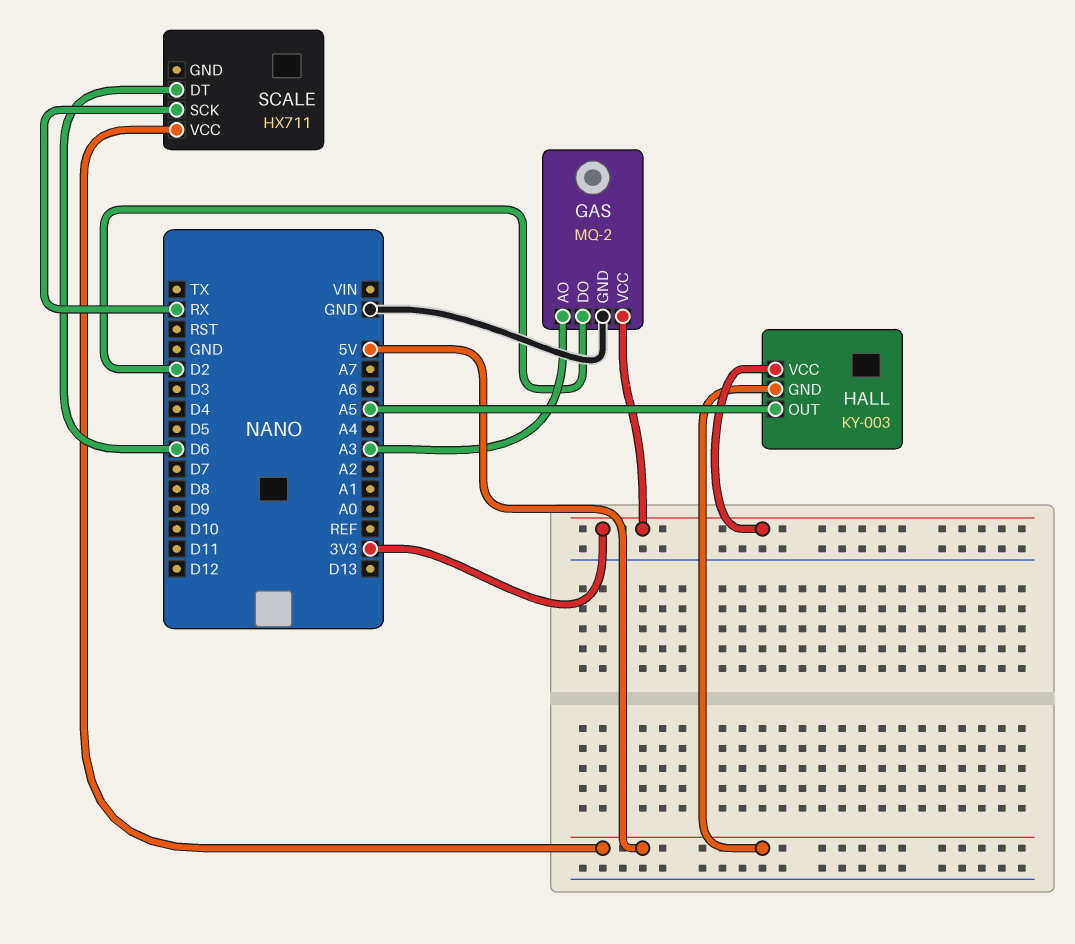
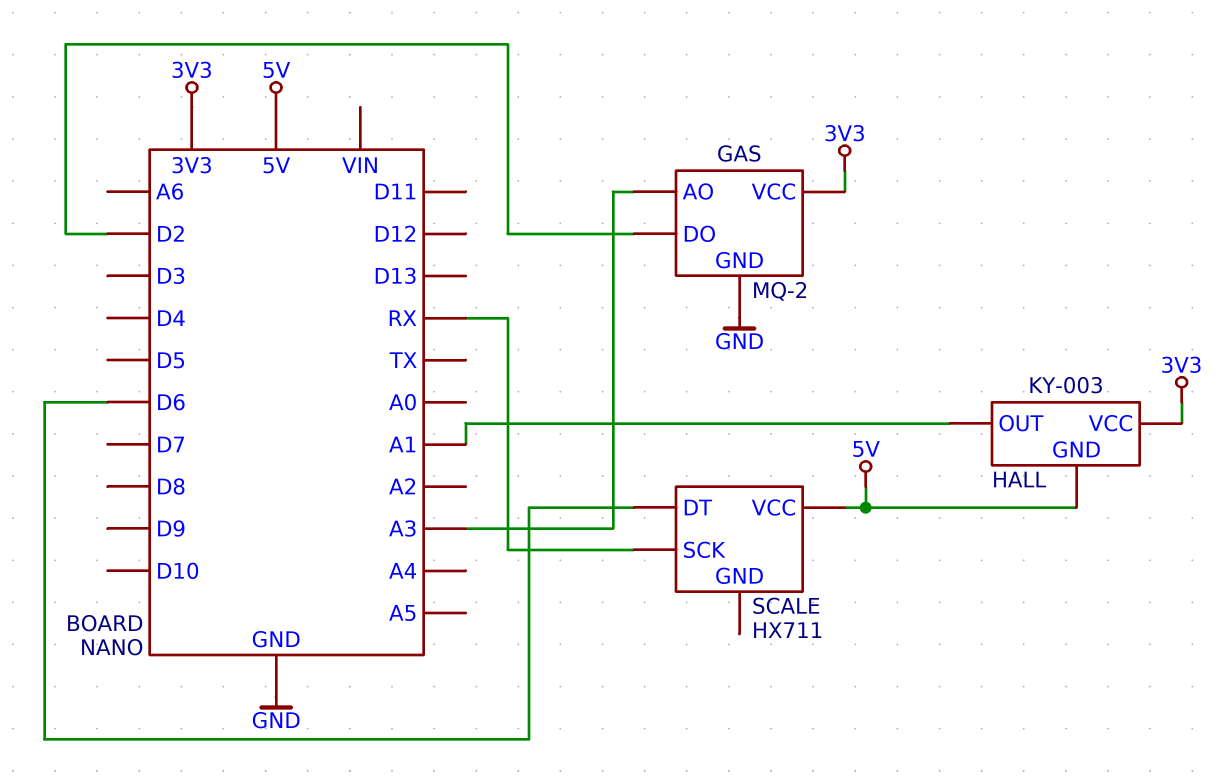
HALL pin OUT: A5 -> A1

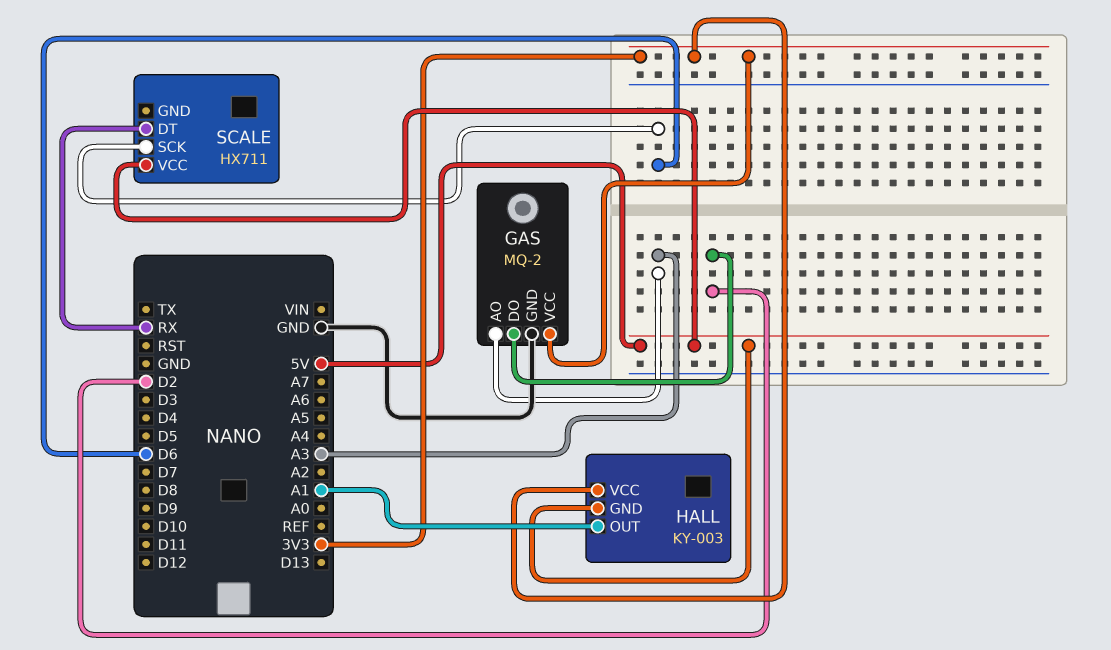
SCALE pin DT: D6 -> RX
SCALE pin SCK: RX -> D6

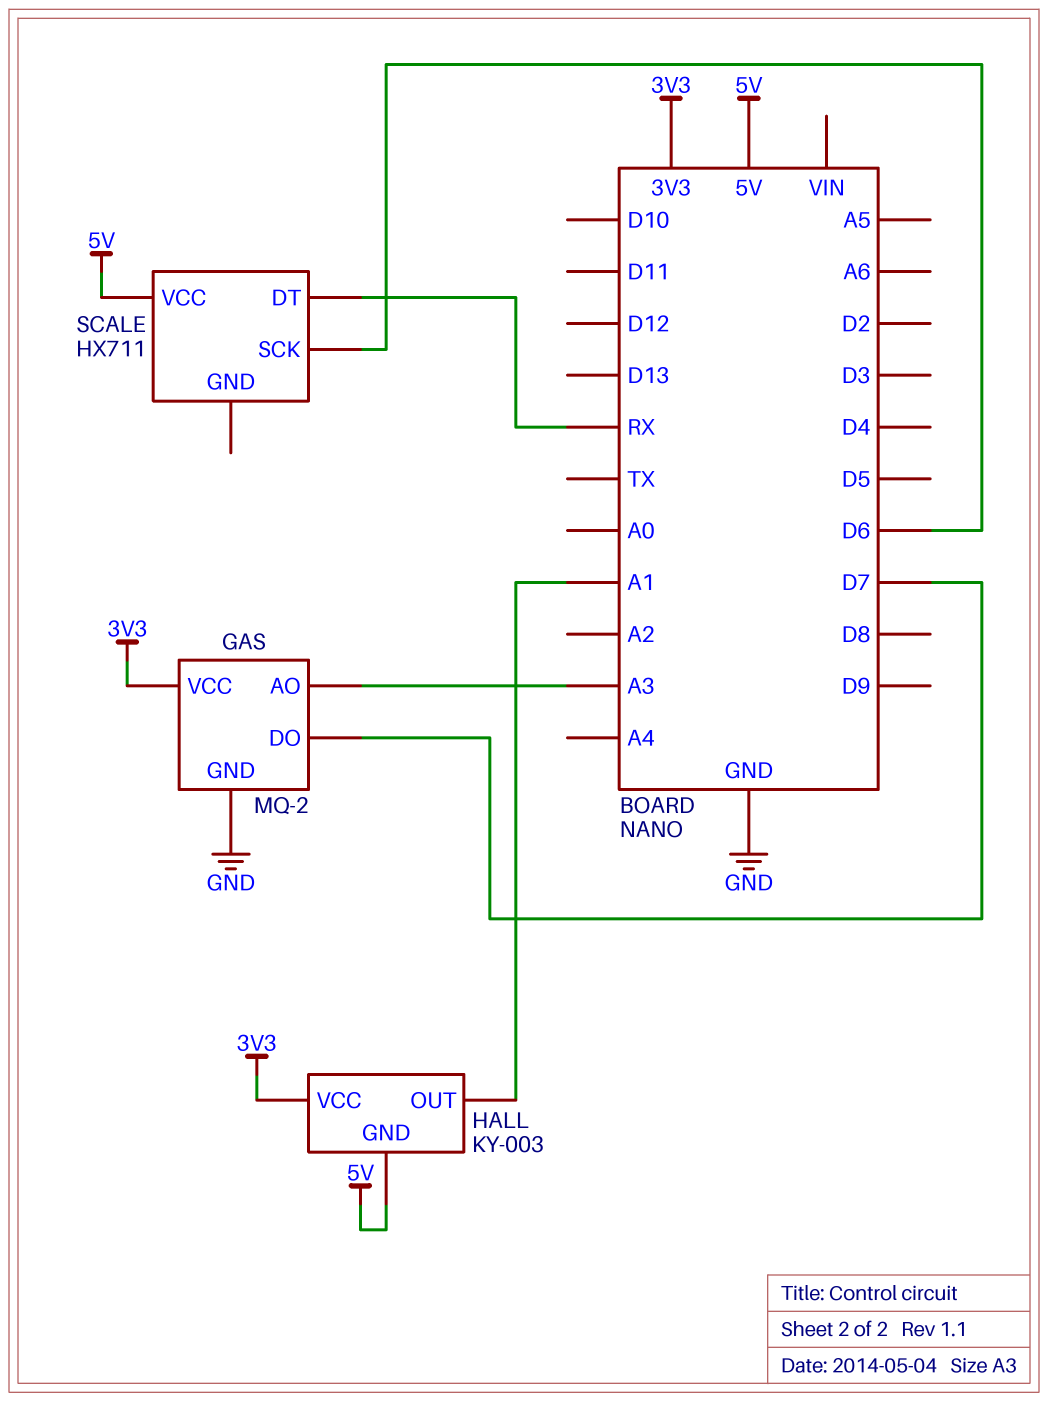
GAS pin DO: D2 -> D7

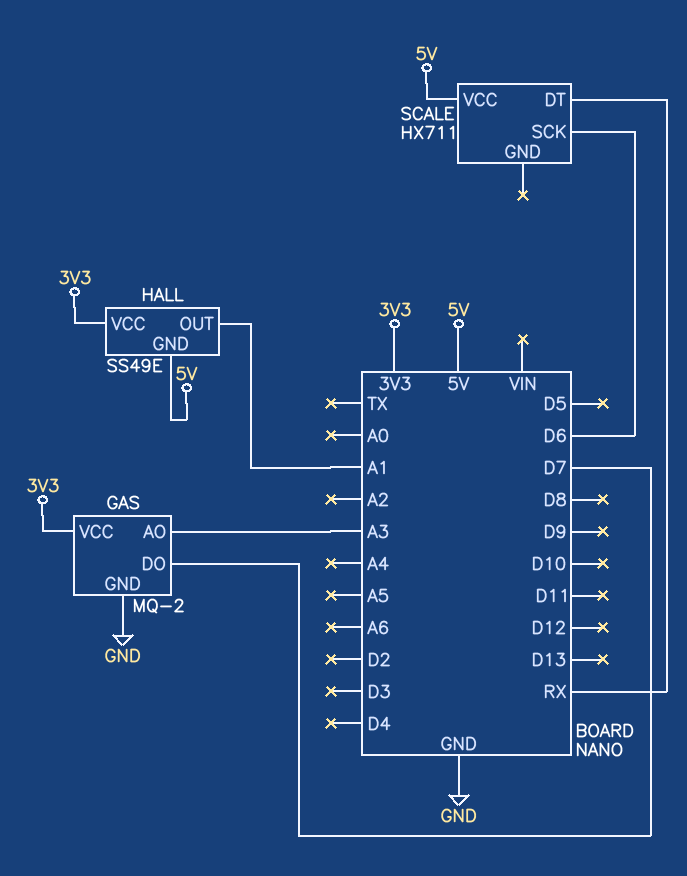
HALL: KY-003 -> SS49E

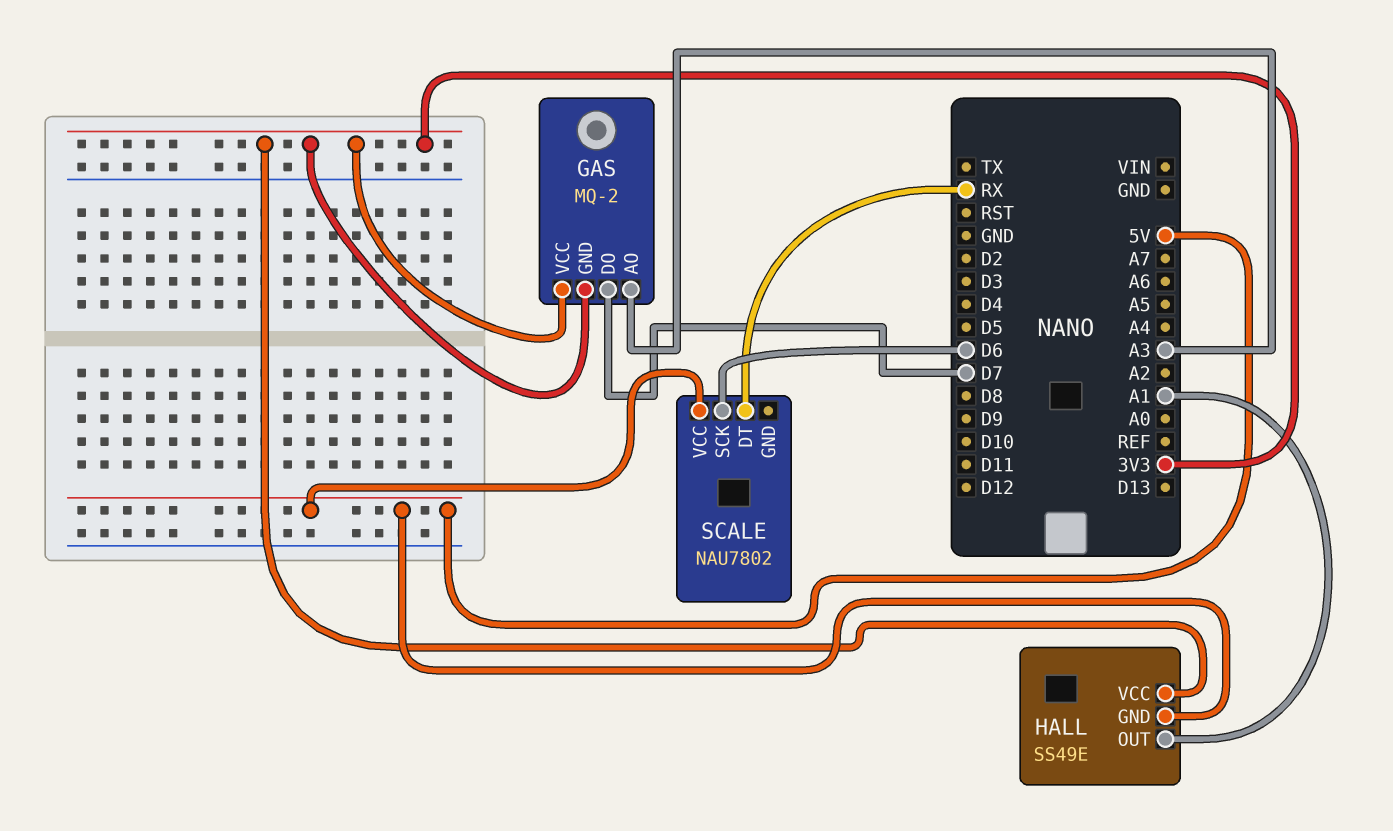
GAS pin GND: GND -> 3V3
SCALE: HX711 -> NAU7802

